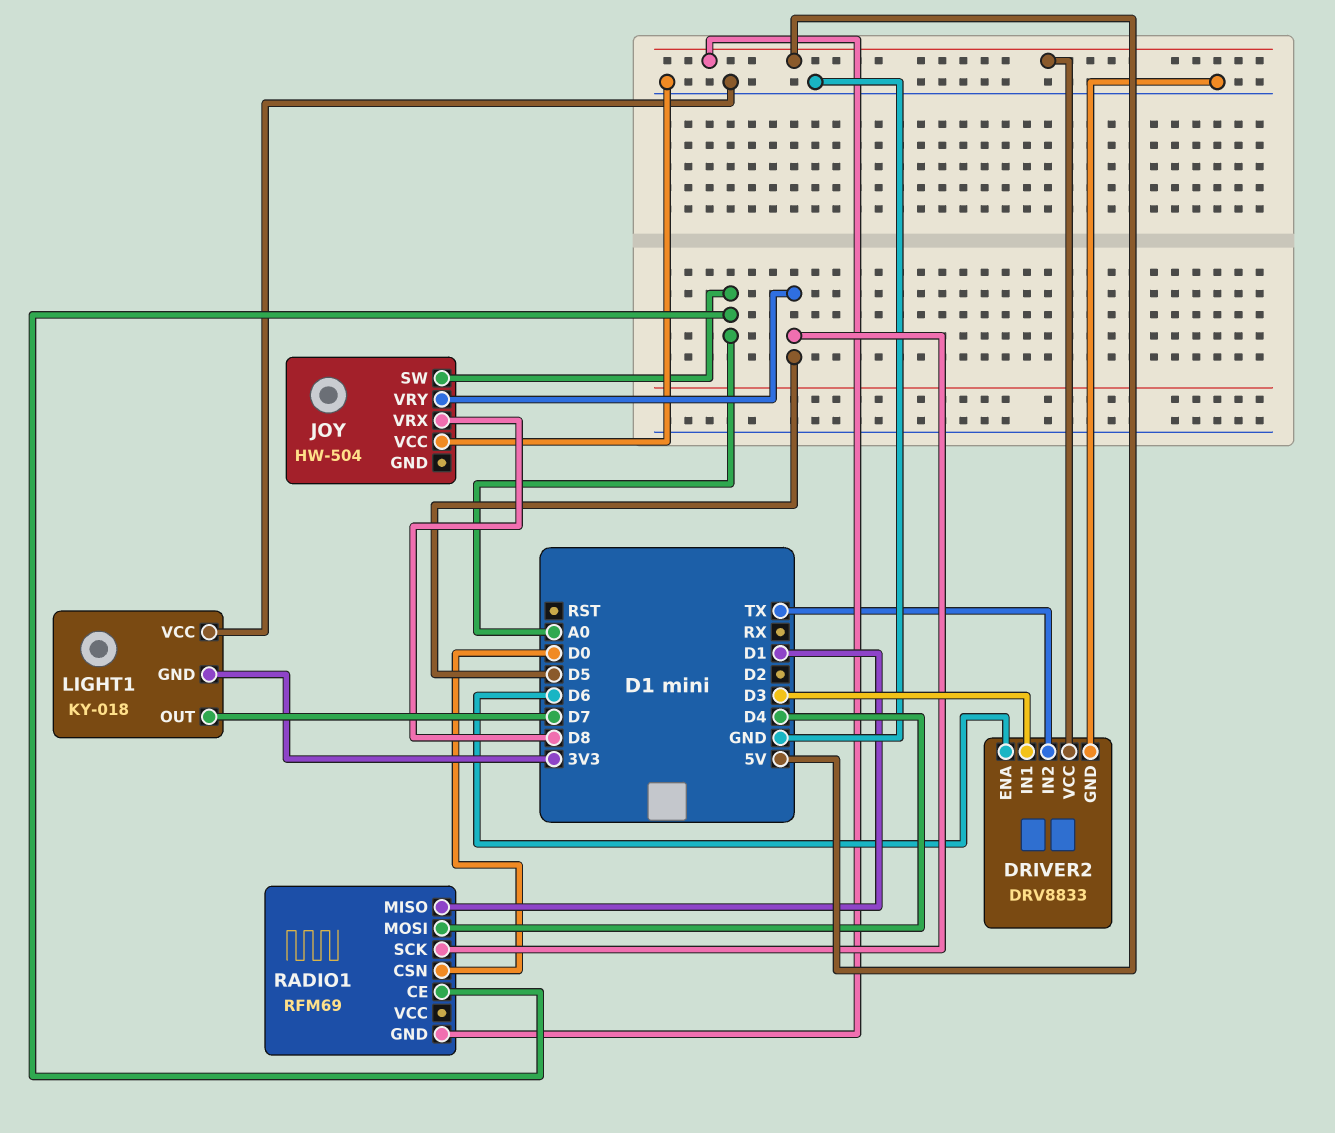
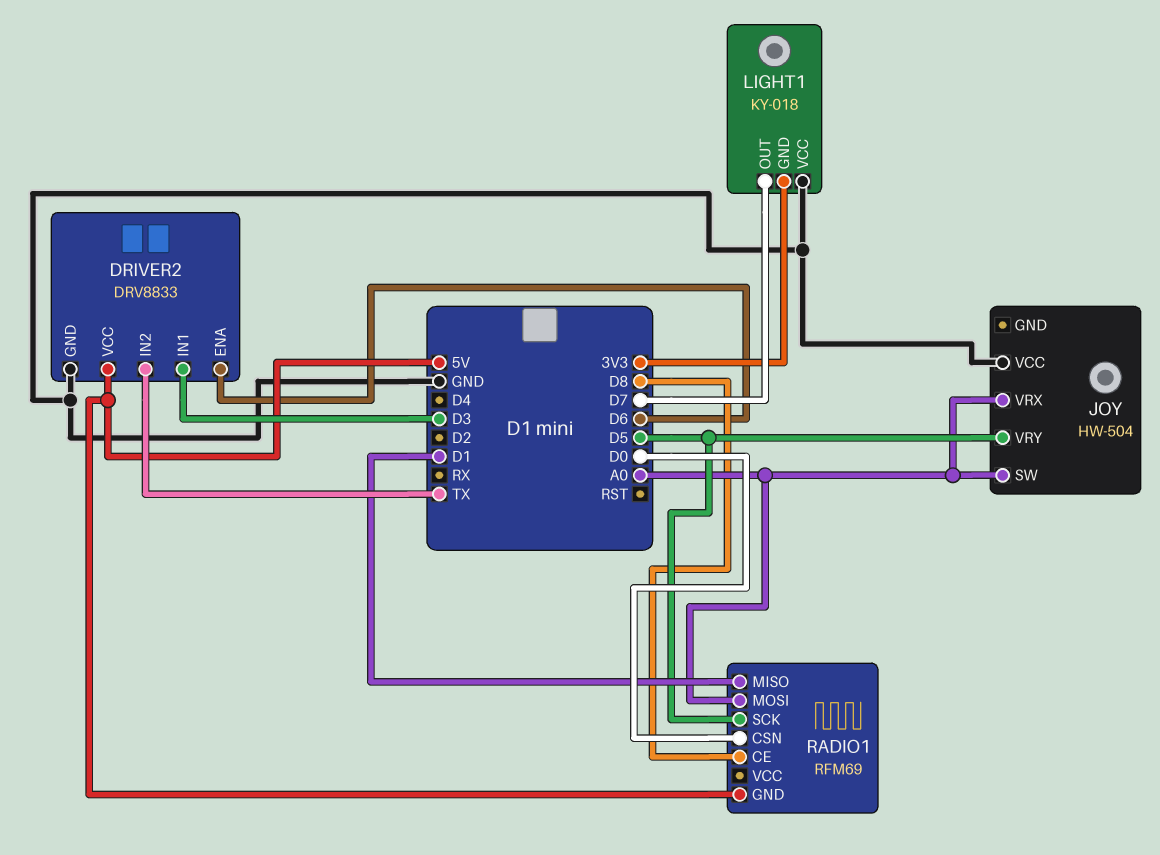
JOY pin VRX: D8 -> A0
RADIO1 pin CE: A0 -> D8
RADIO1 pin MOSI: D4 -> A0

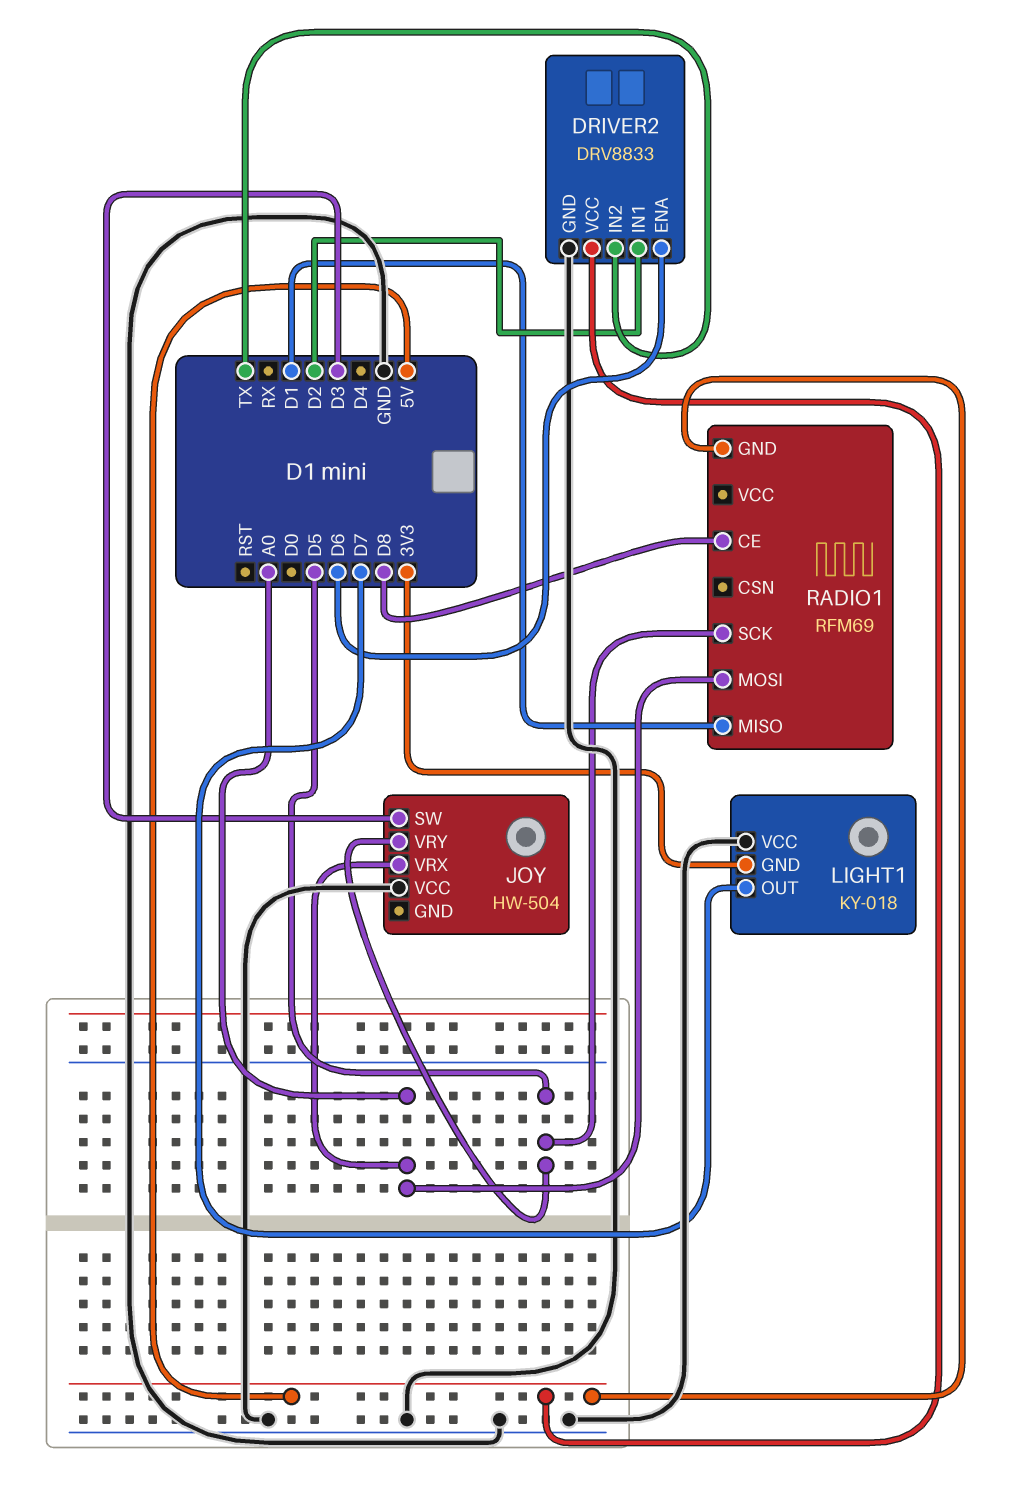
DRIVER2 pin IN1: D3 -> D2
JOY pin SW: A0 -> D3
RADIO1 pin CSN: D0 -> none

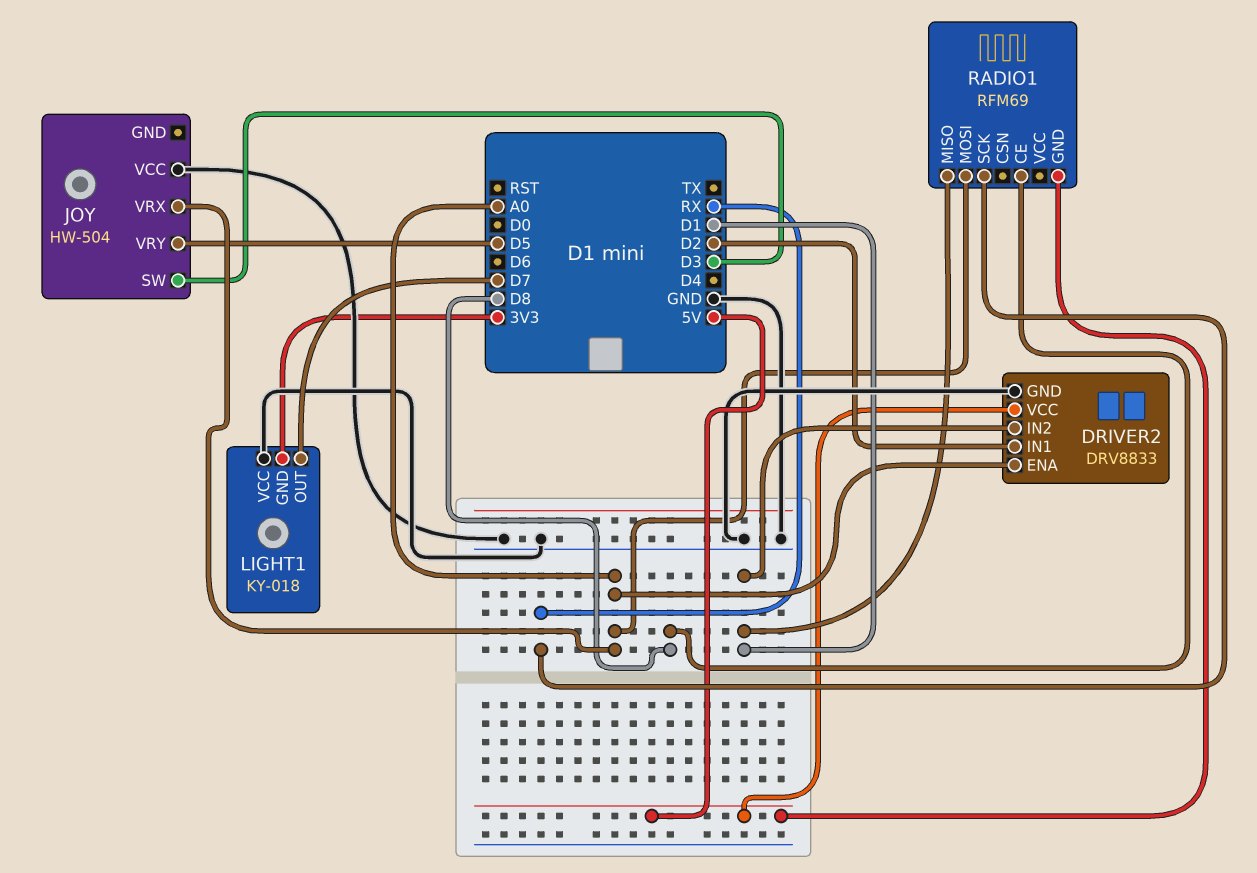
DRIVER2 pin ENA: D6 -> A0
DRIVER2 pin IN2: TX -> D1
RADIO1 pin SCK: D5 -> RX

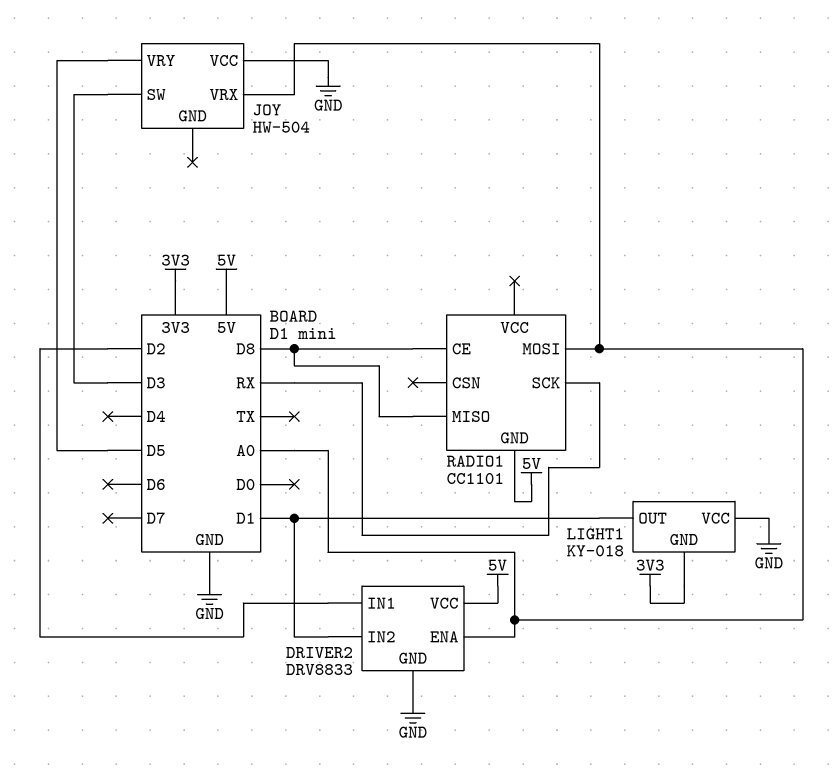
LIGHT1 pin OUT: D7 -> D1
RADIO1: RFM69 -> CC1101
RADIO1 pin MISO: D1 -> D8

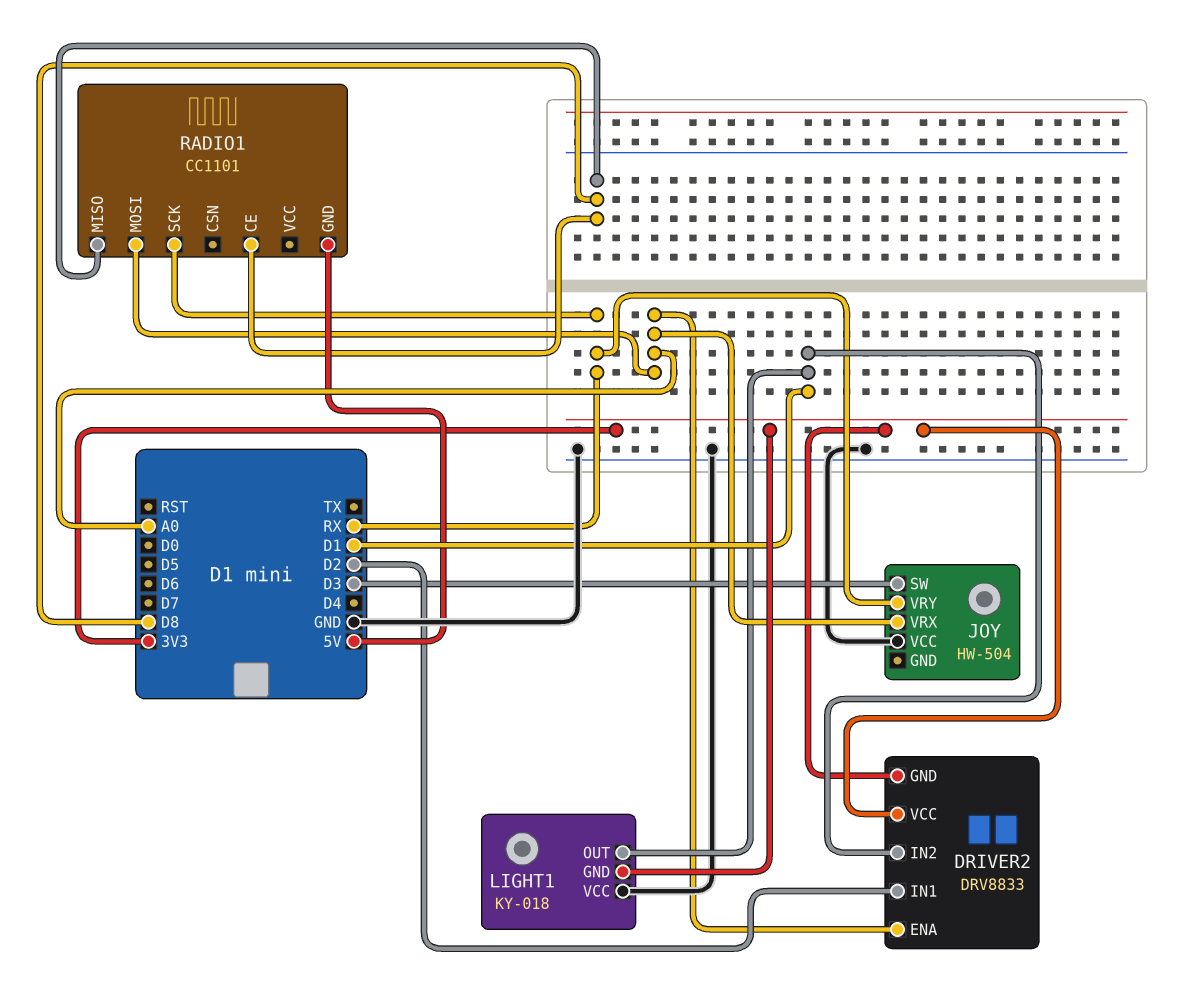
DRIVER2 pin GND: GND -> 3V3
DRIVER2 pin VCC: 5V -> 3V3
JOY pin VRY: D5 -> RX

